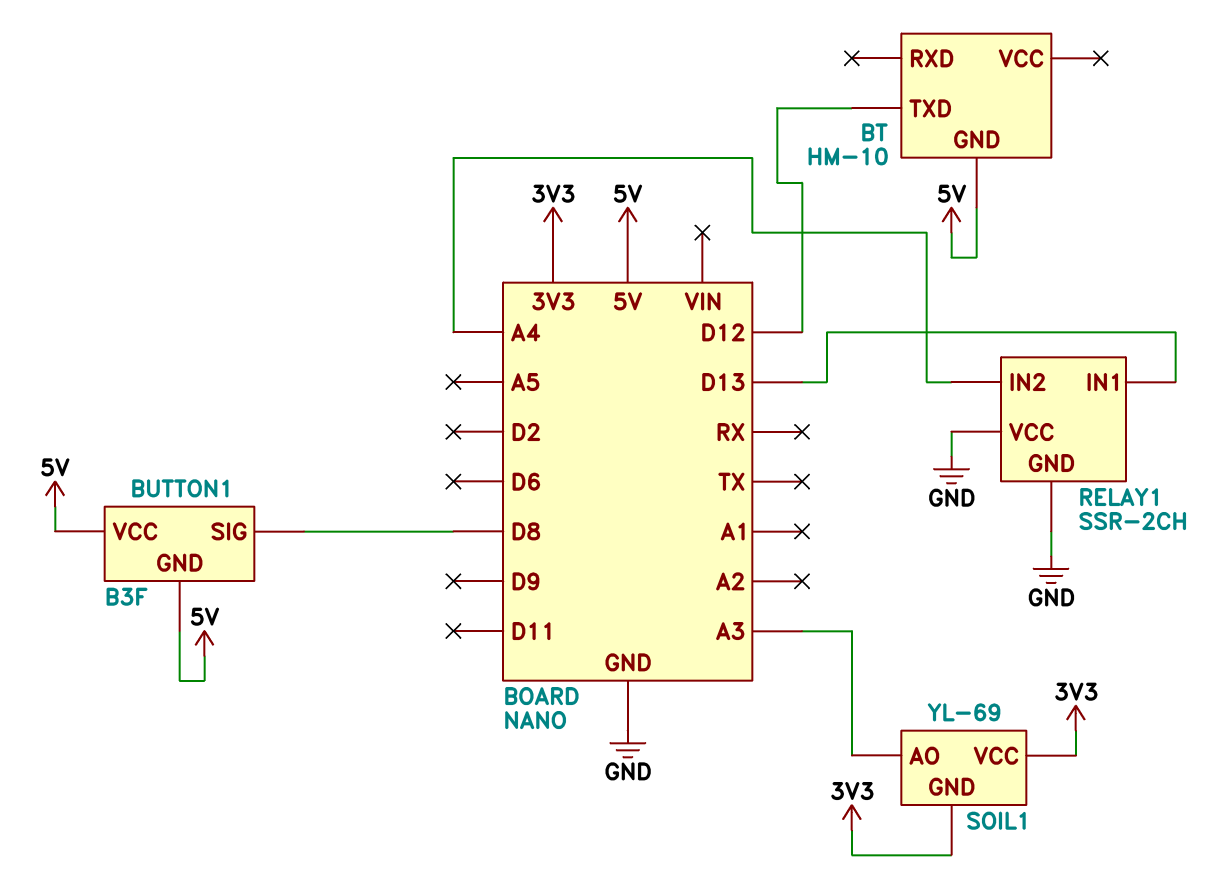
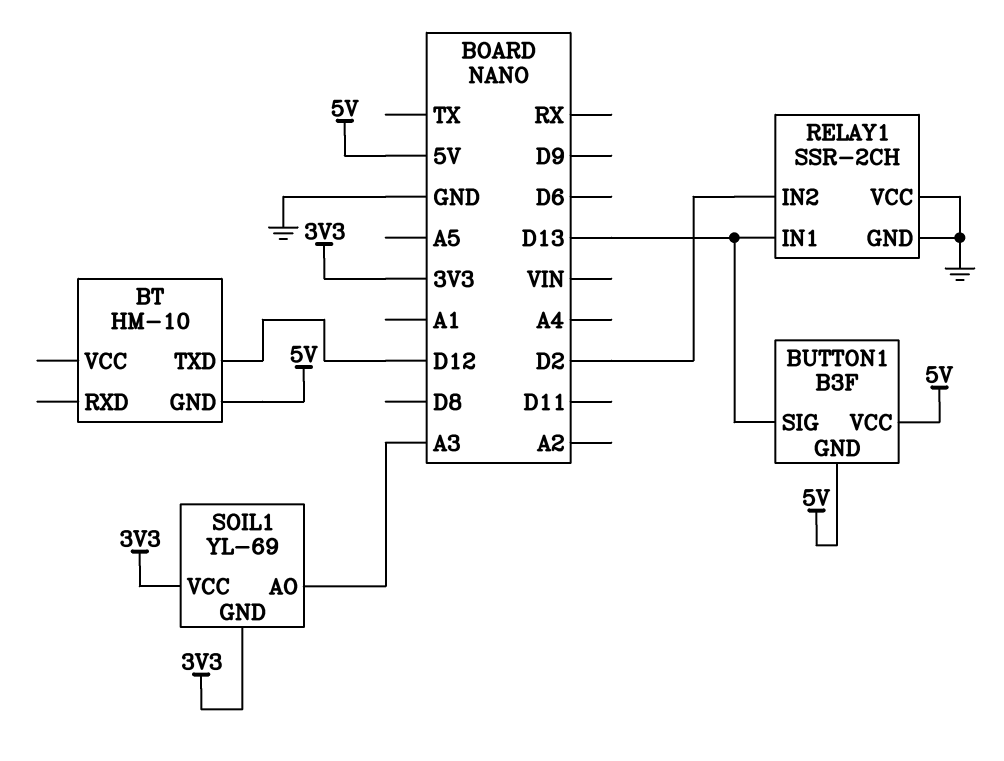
BUTTON1 pin SIG: D8 -> D13
RELAY1 pin IN2: A4 -> D2

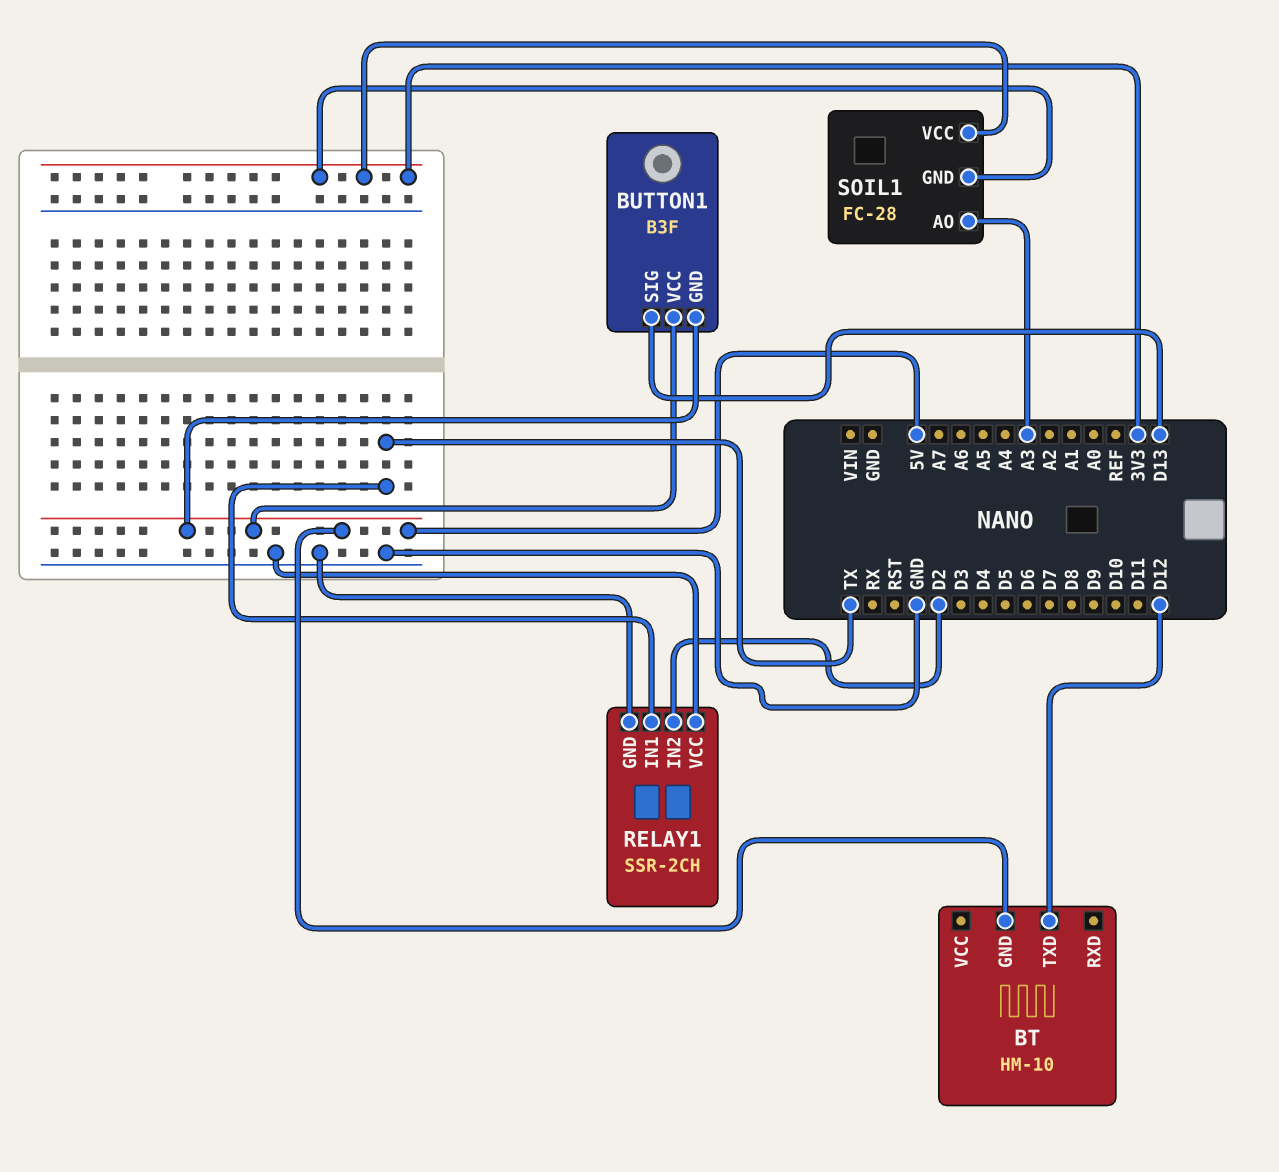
RELAY1 pin IN1: D13 -> TX
SOIL1: YL-69 -> FC-28

